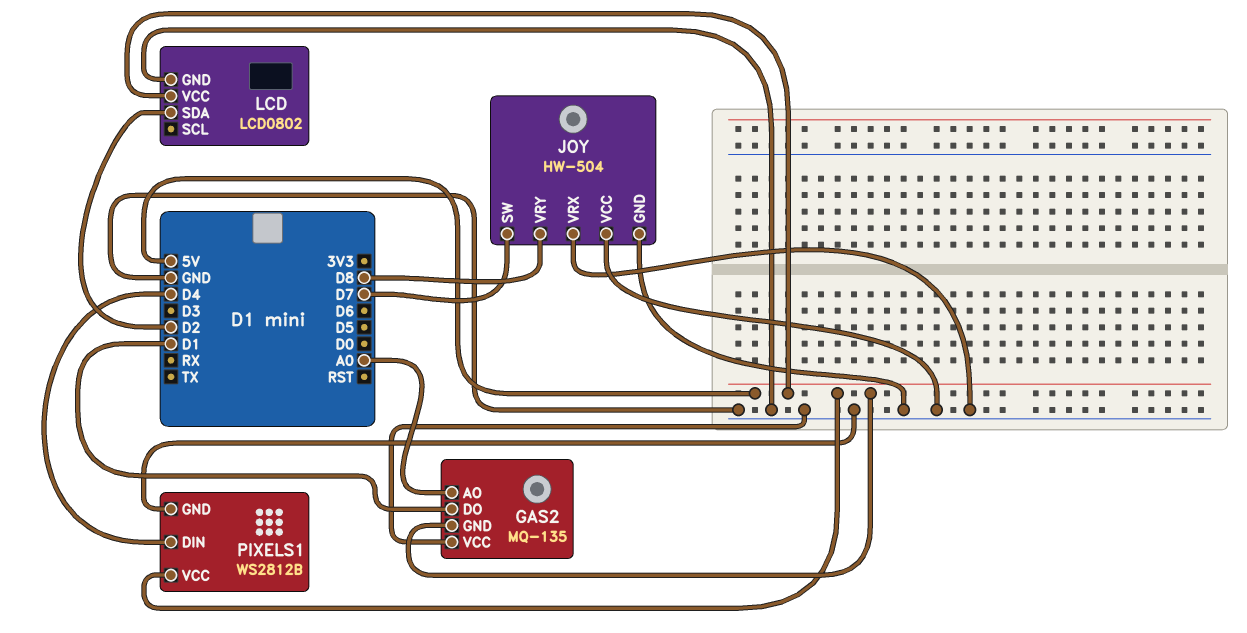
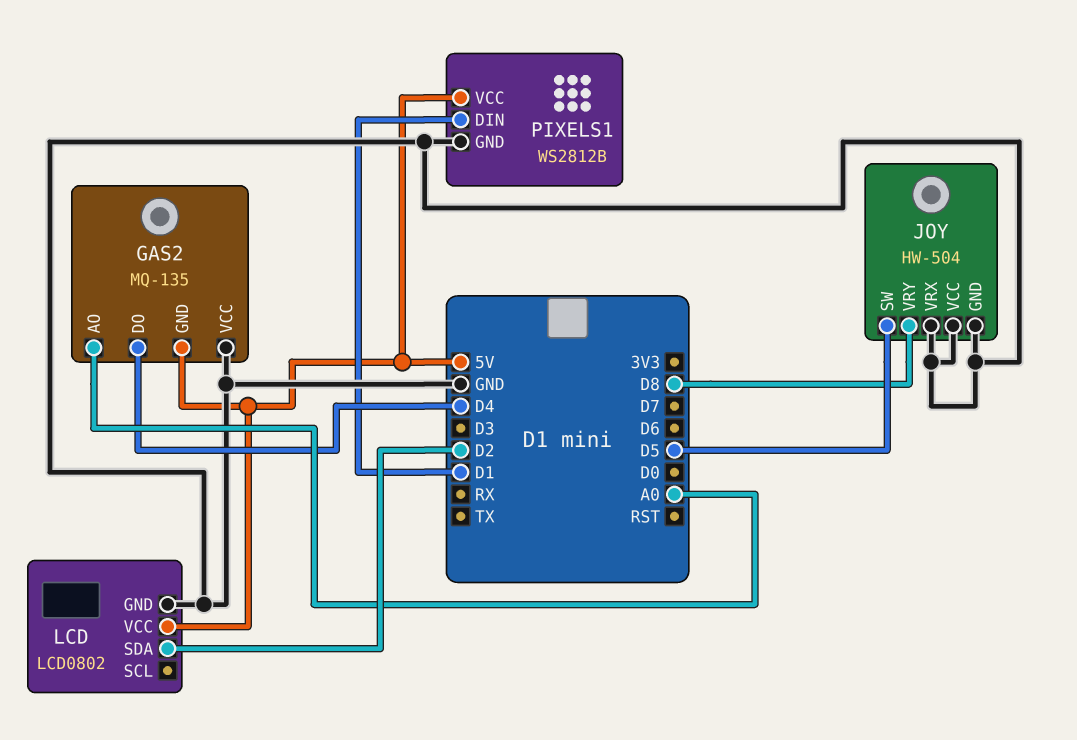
GAS2 pin DO: D1 -> D4
JOY pin SW: D7 -> D5
PIXELS1 pin DIN: D4 -> D1

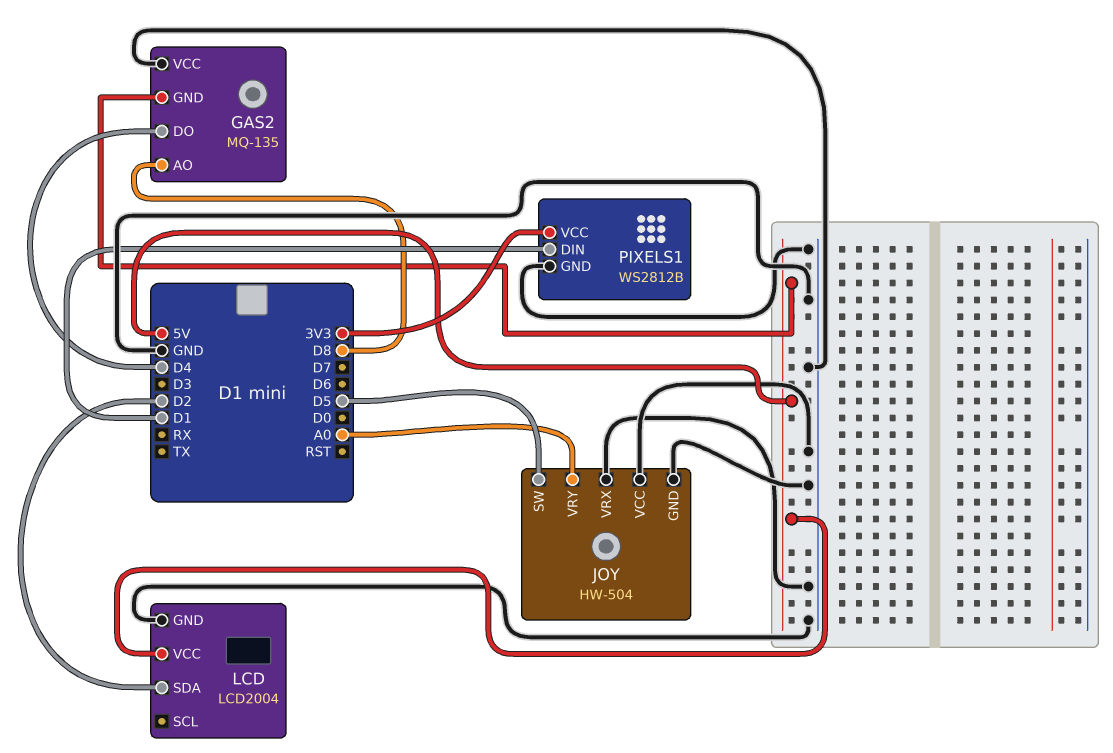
GAS2 pin AO: A0 -> D8
JOY pin VRY: D8 -> A0
LCD: LCD0802 -> LCD2004
PIXELS1 pin VCC: 5V -> 3V3

